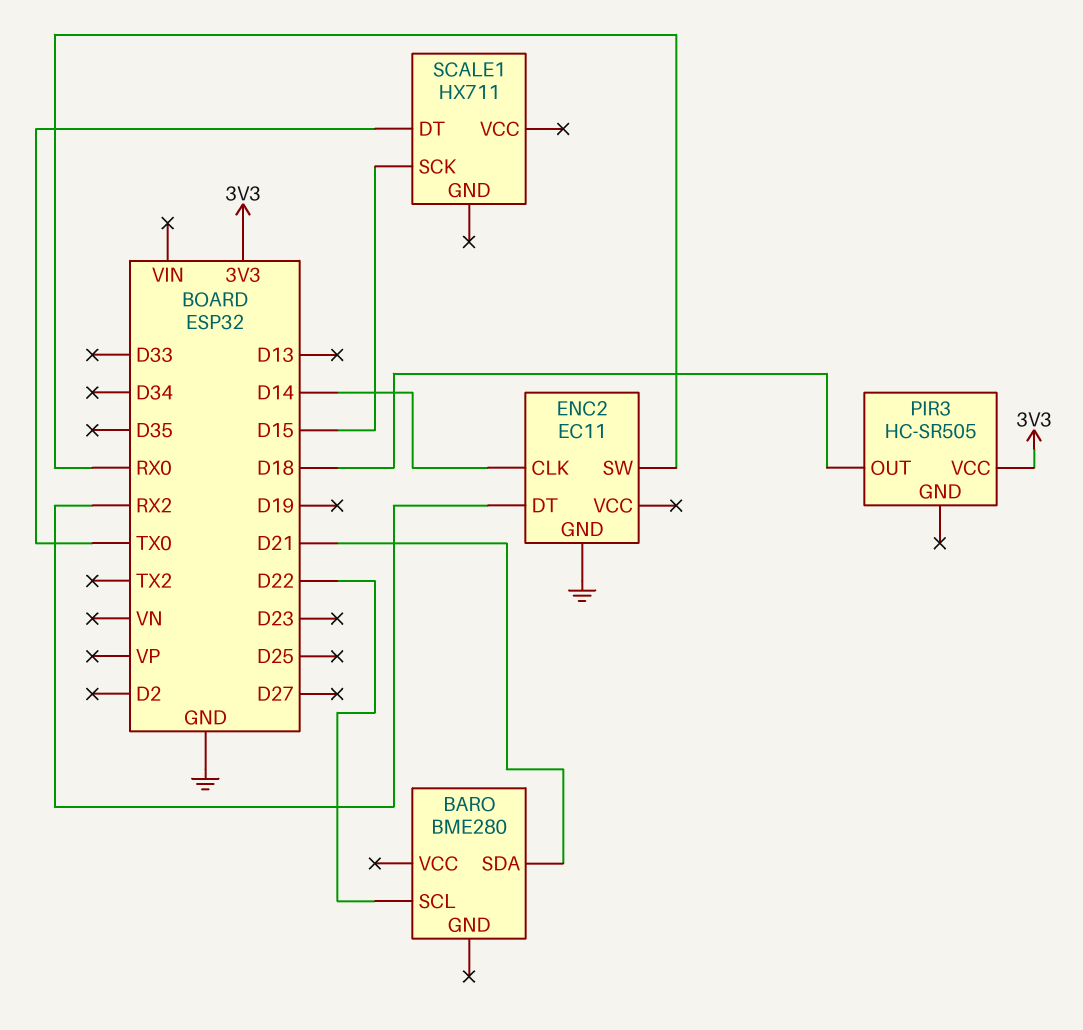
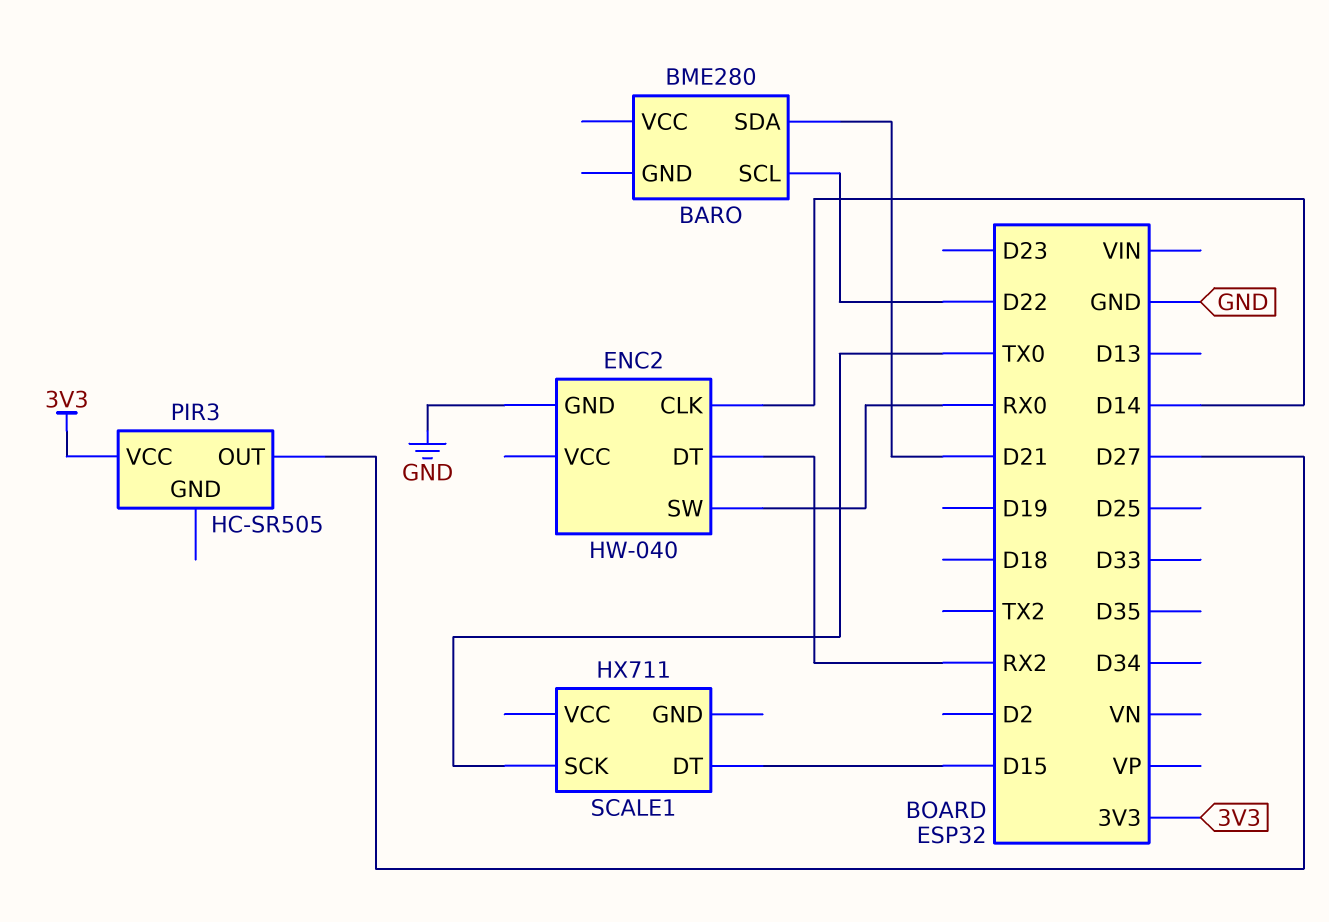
ENC2: EC11 -> HW-040
PIR3 pin OUT: D18 -> D27
SCALE1 pin DT: TX0 -> D15
SCALE1 pin SCK: D15 -> TX0

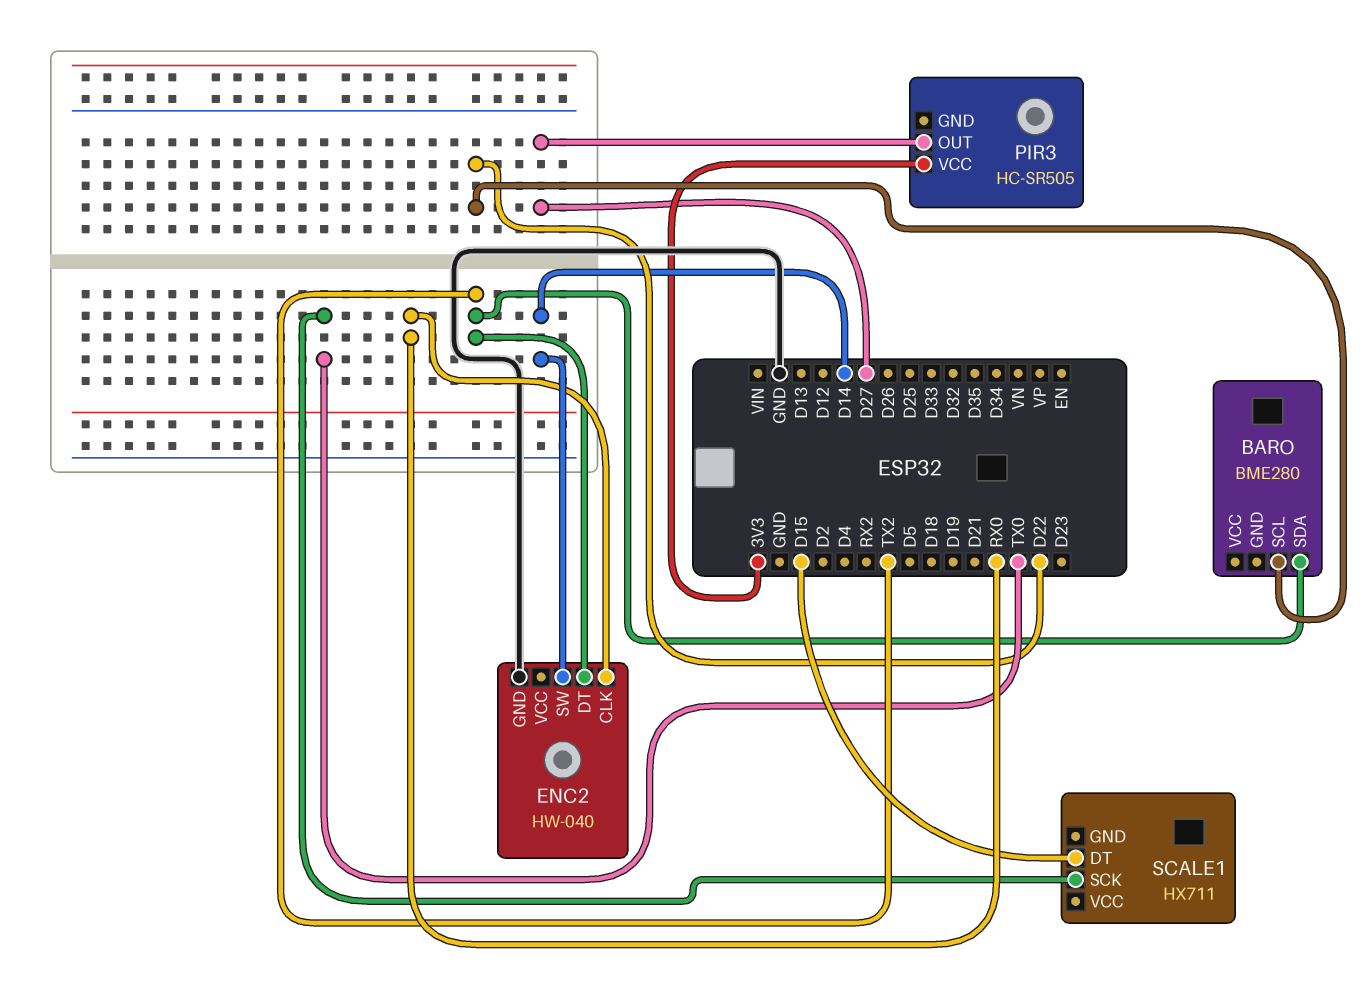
BARO pin SDA: D21 -> TX2
ENC2 pin CLK: D14 -> RX0
ENC2 pin DT: RX2 -> TX2
ENC2 pin SW: RX0 -> D14

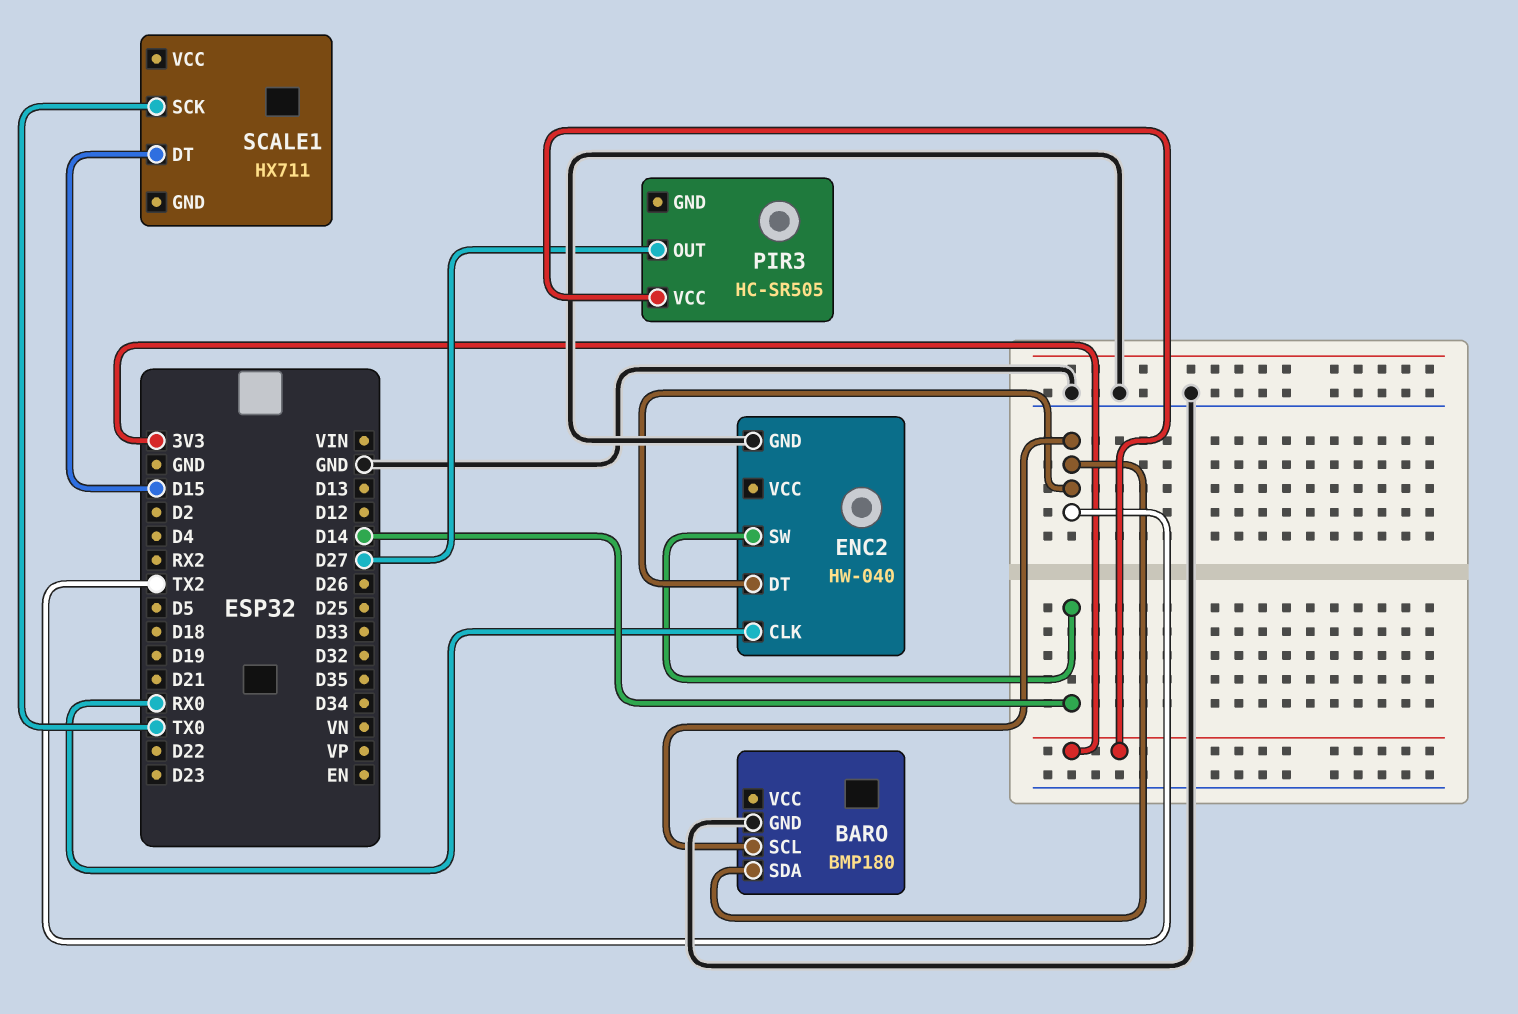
BARO: BME280 -> BMP180
BARO pin GND: none -> GND
BARO pin SCL: D22 -> TX2

